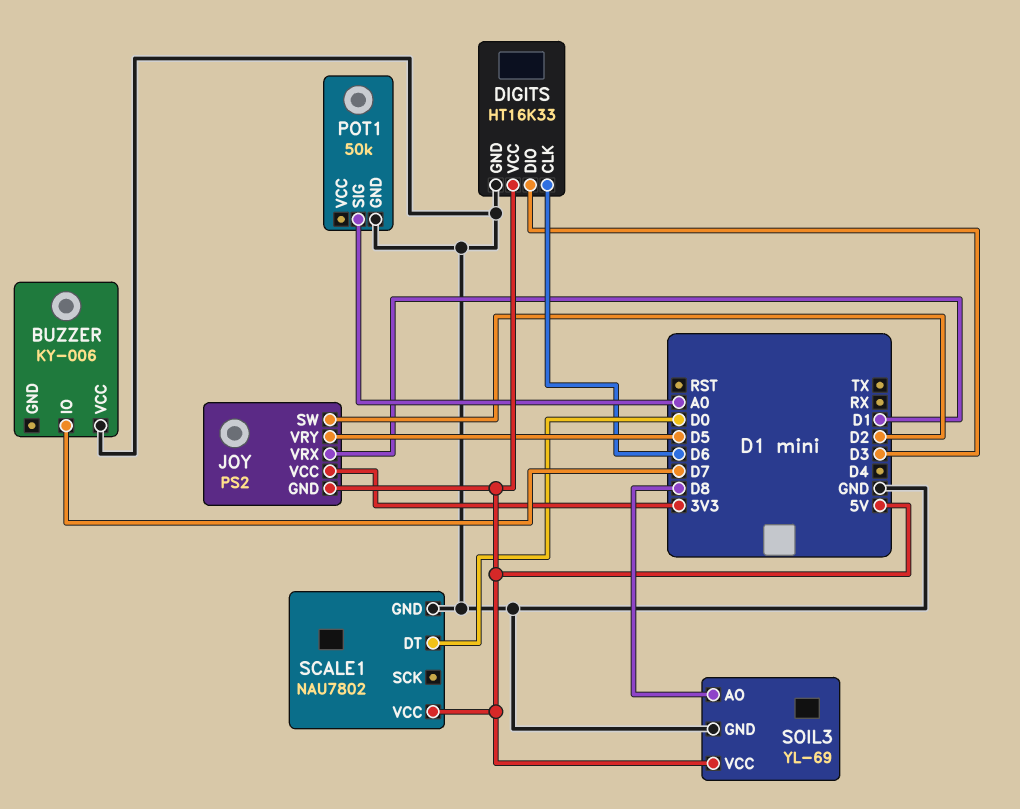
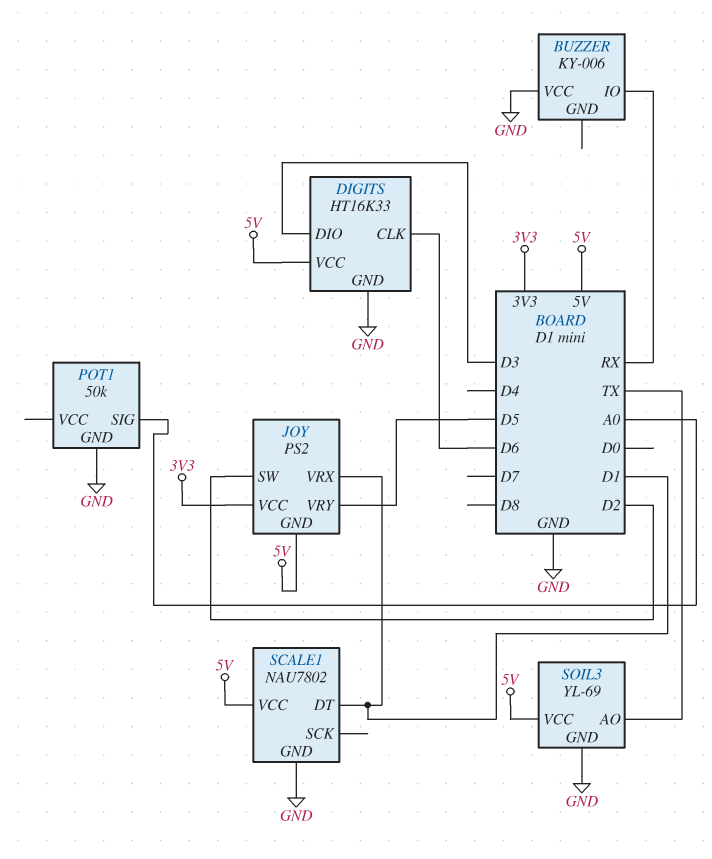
BUZZER pin IO: D7 -> RX
SCALE1 pin DT: D0 -> D1
SOIL3 pin AO: D8 -> TX

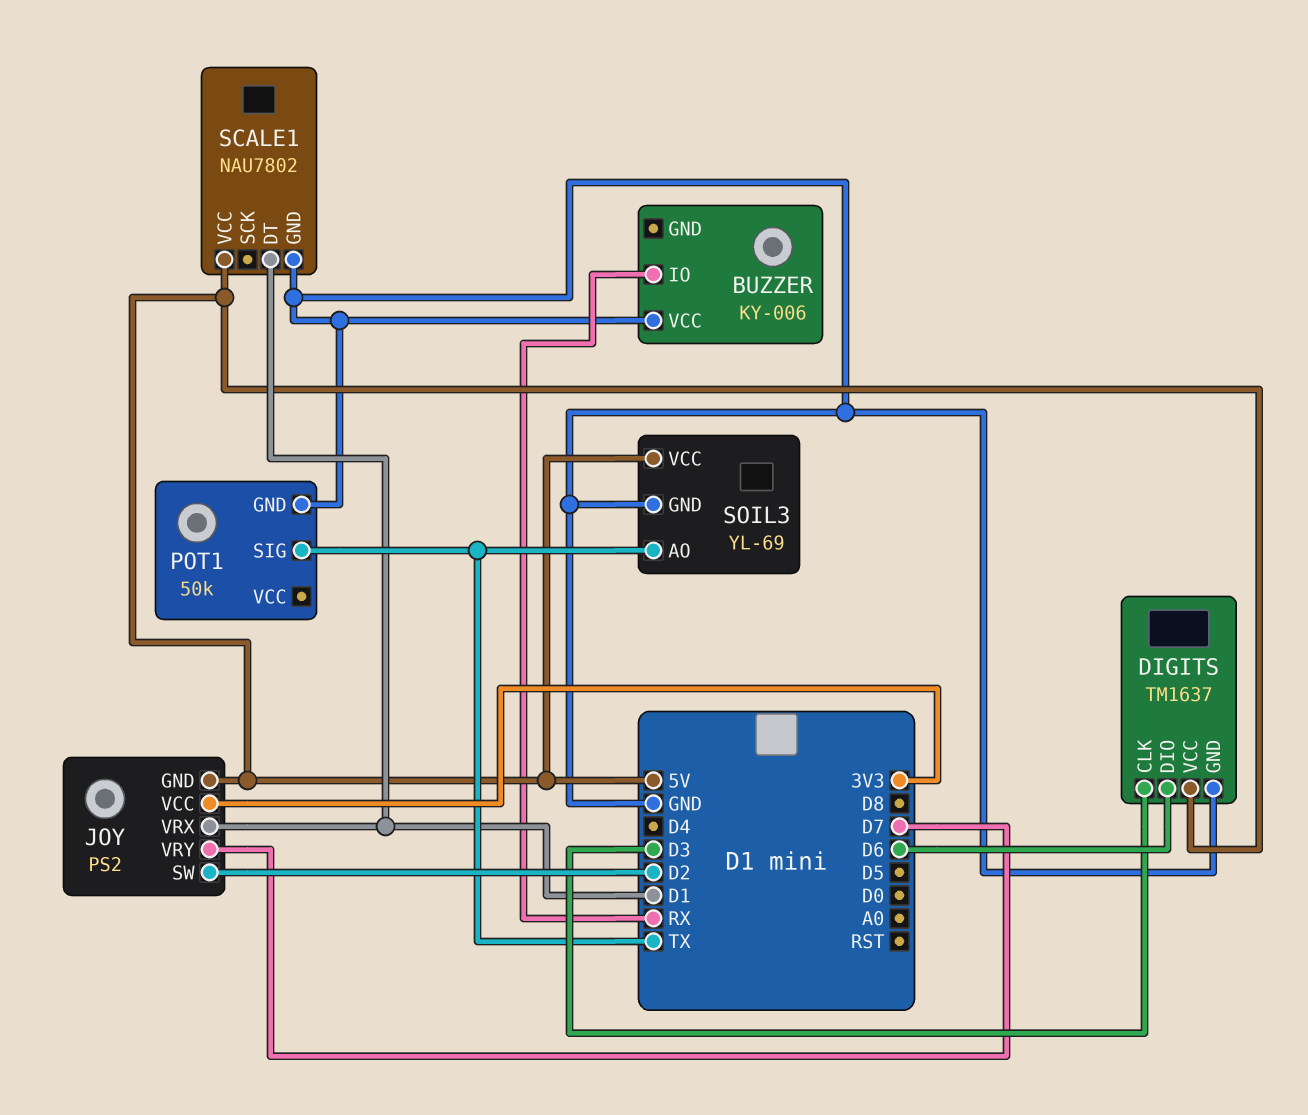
DIGITS: HT16K33 -> TM1637
DIGITS pin CLK: D6 -> D3
DIGITS pin DIO: D3 -> D6
JOY pin VRY: D5 -> D7
POT1 pin SIG: A0 -> TX

